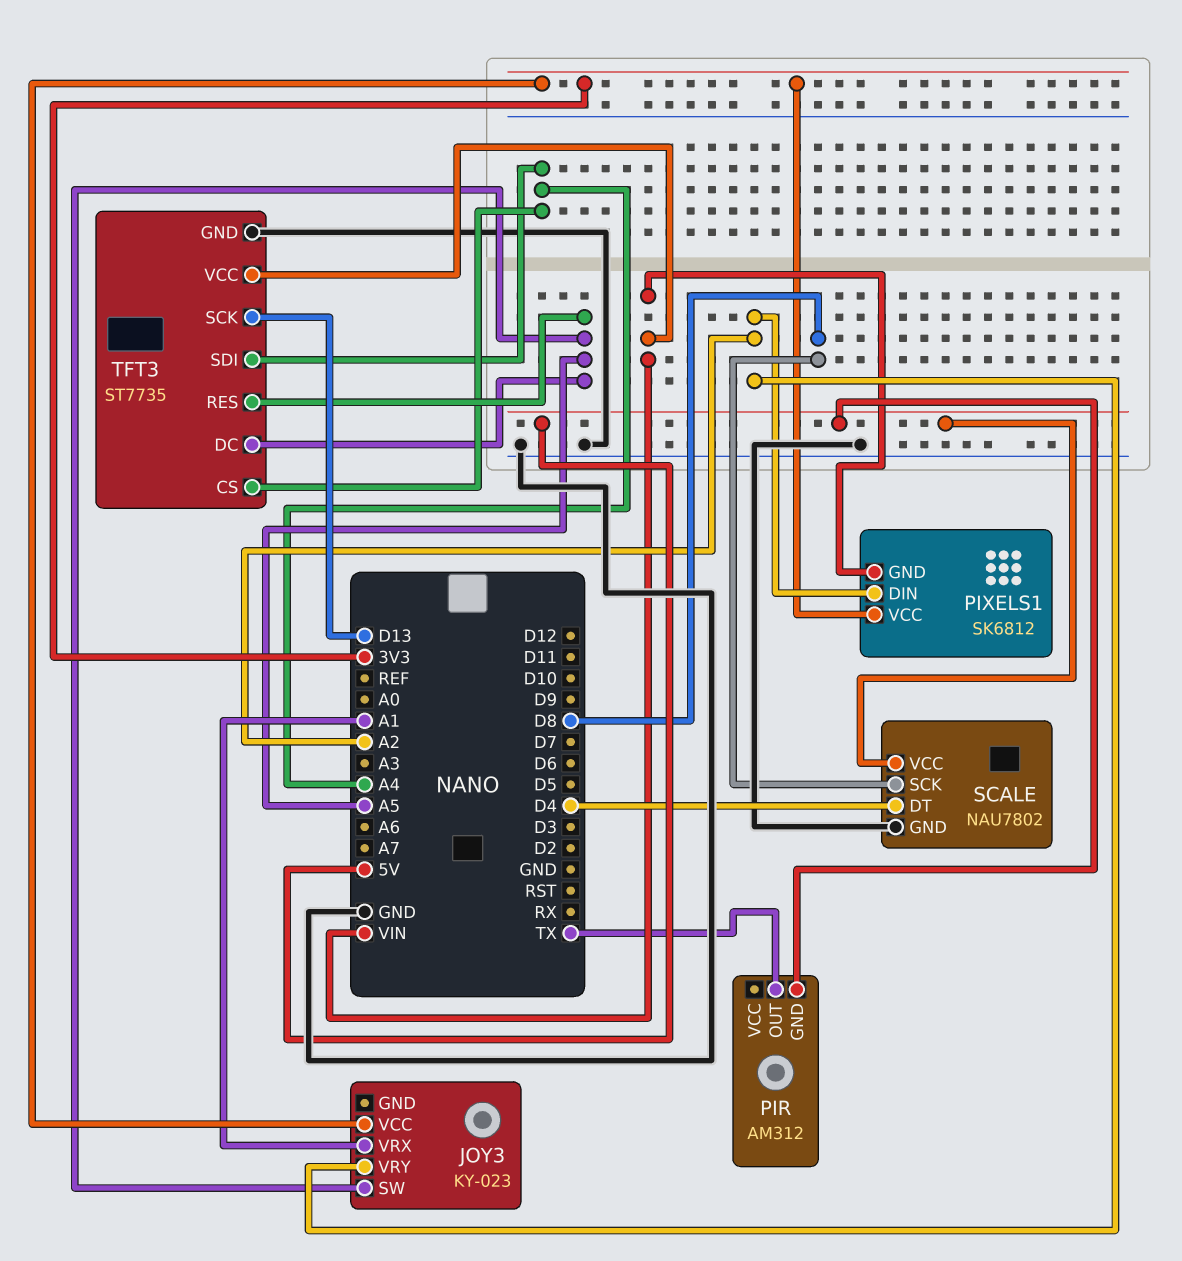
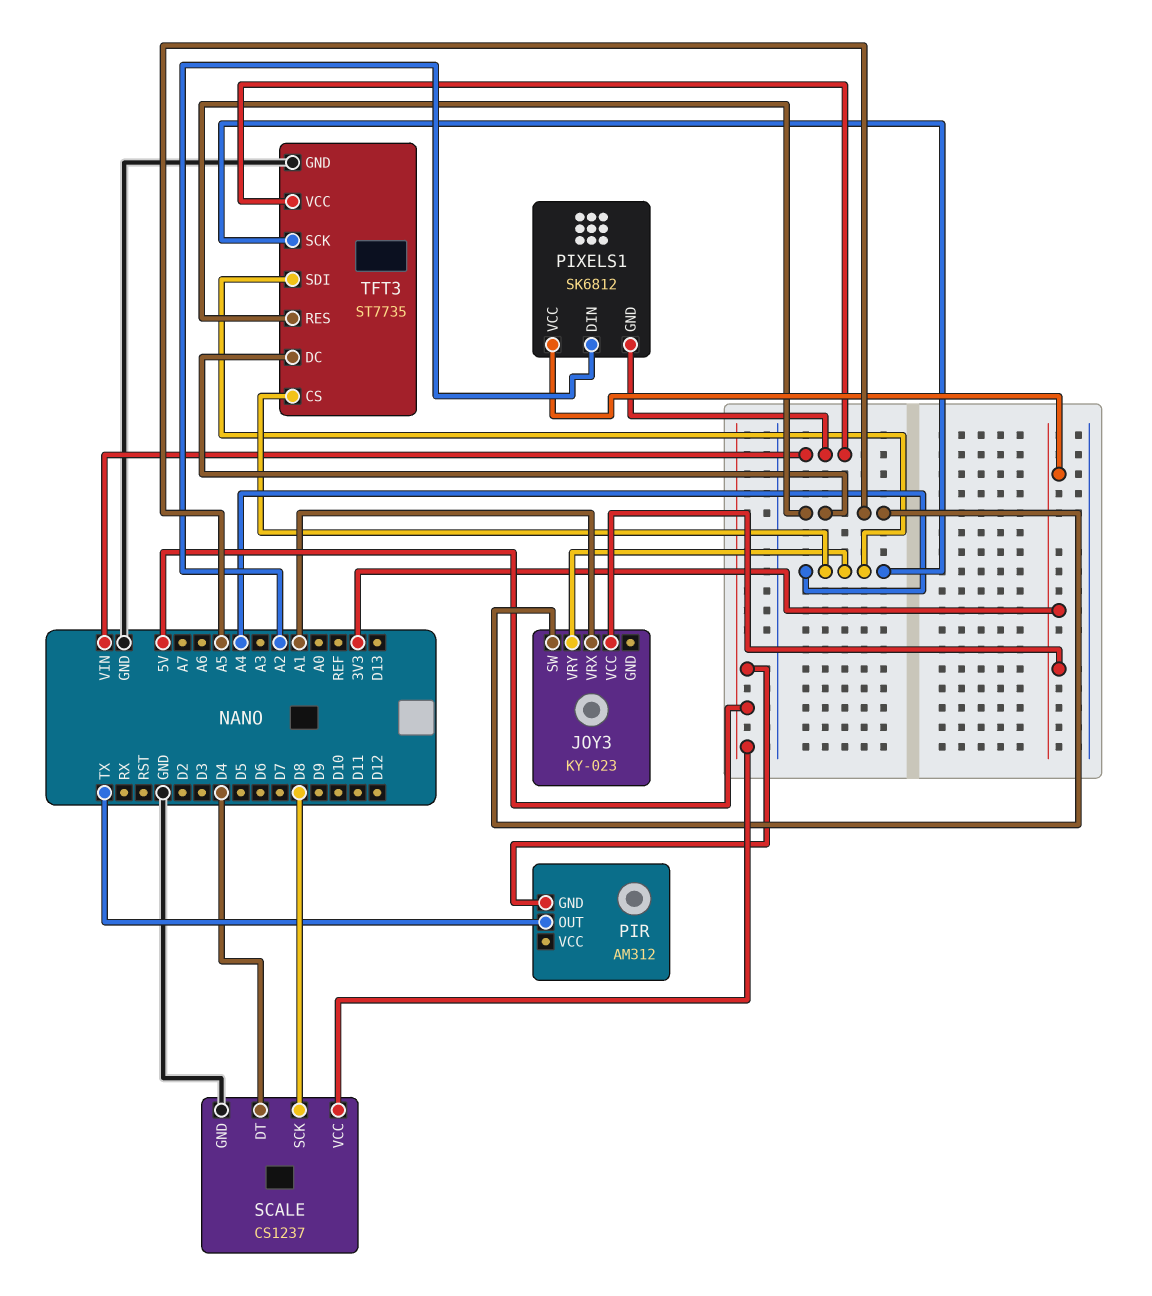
JOY3 pin VRY: A2 -> A4
SCALE: NAU7802 -> CS1237
TFT3 pin SCK: D13 -> A4

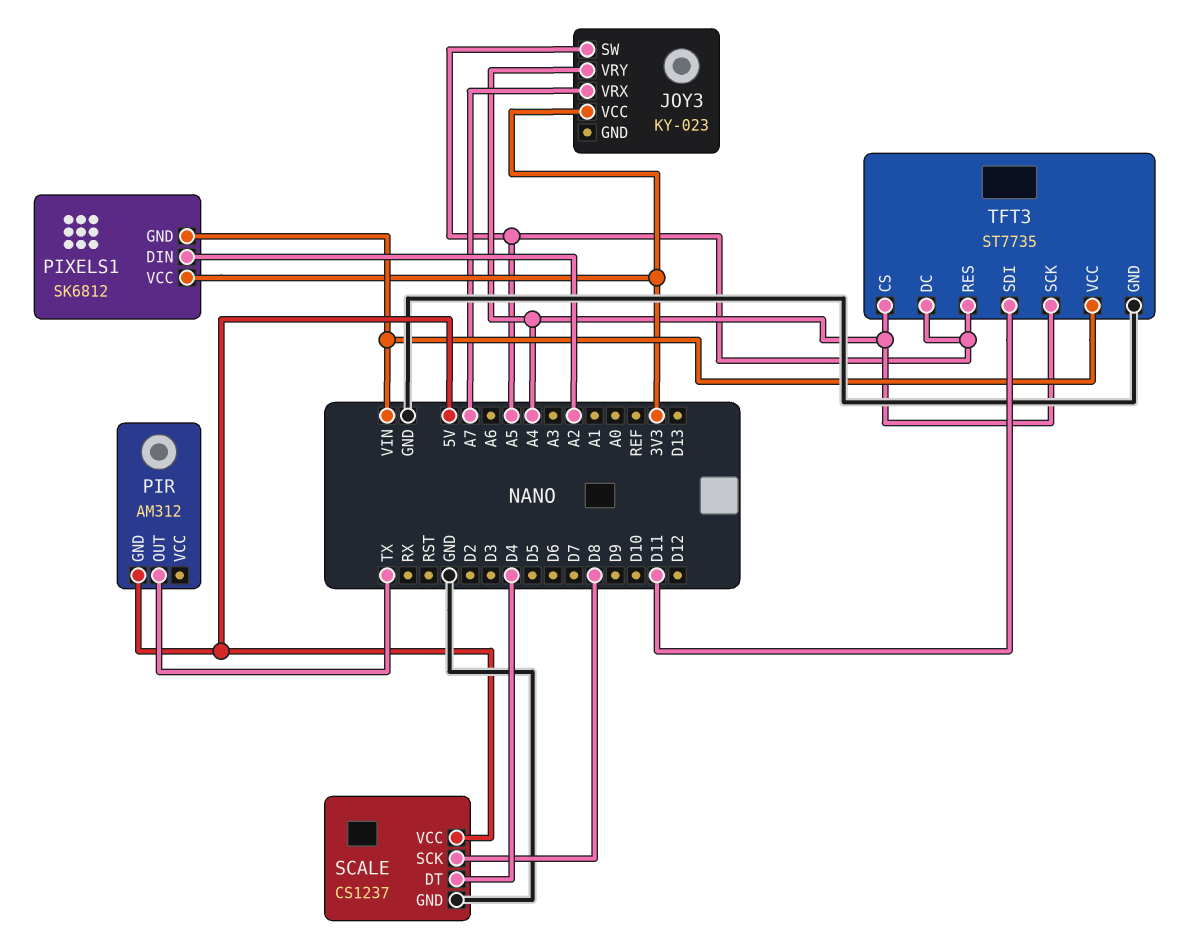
JOY3 pin VRX: A1 -> A7
TFT3 pin SDI: A4 -> D11

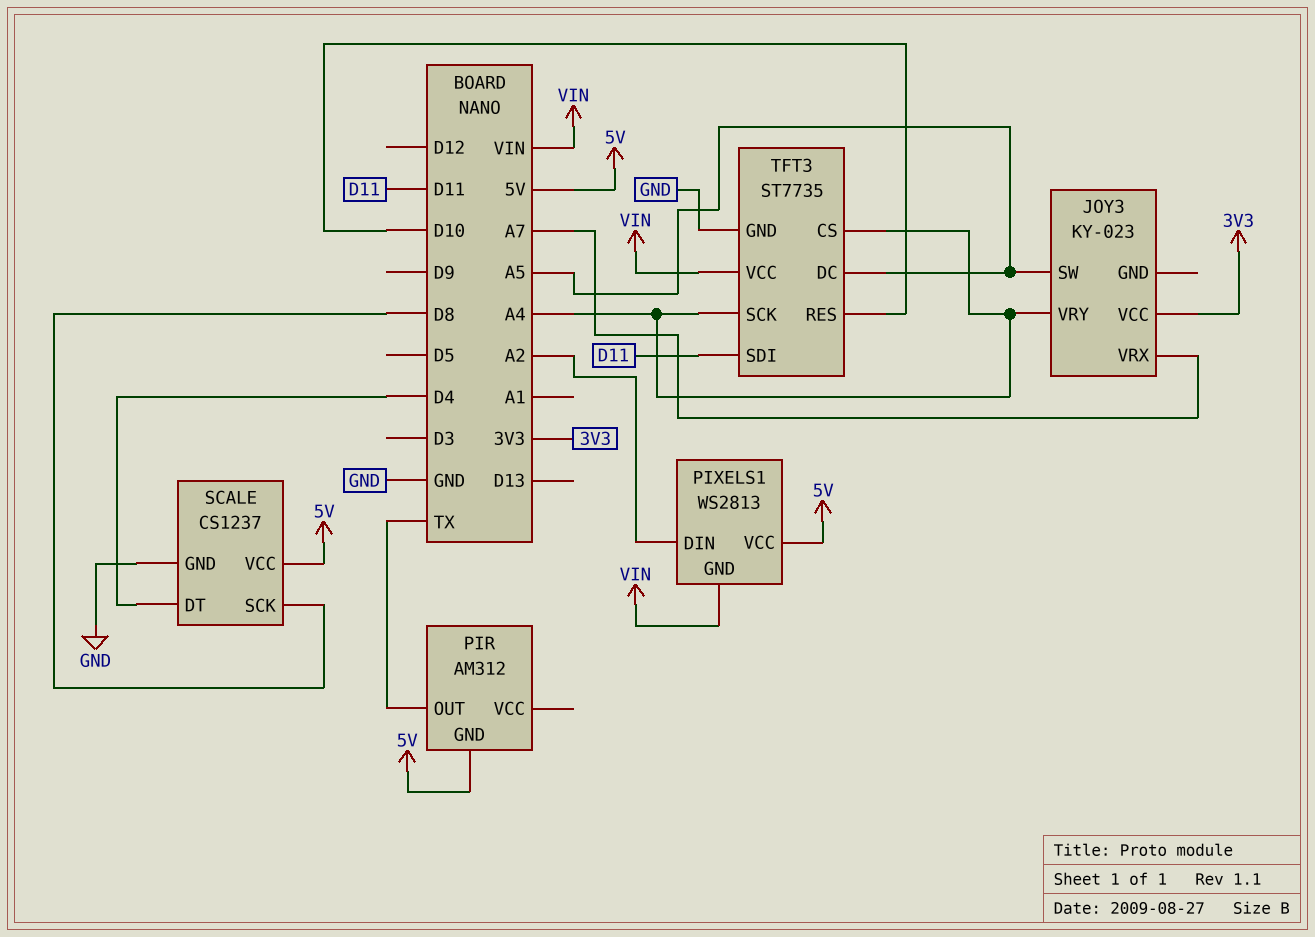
PIXELS1: SK6812 -> WS2813
PIXELS1 pin VCC: 3V3 -> 5V
TFT3 pin RES: A5 -> D10

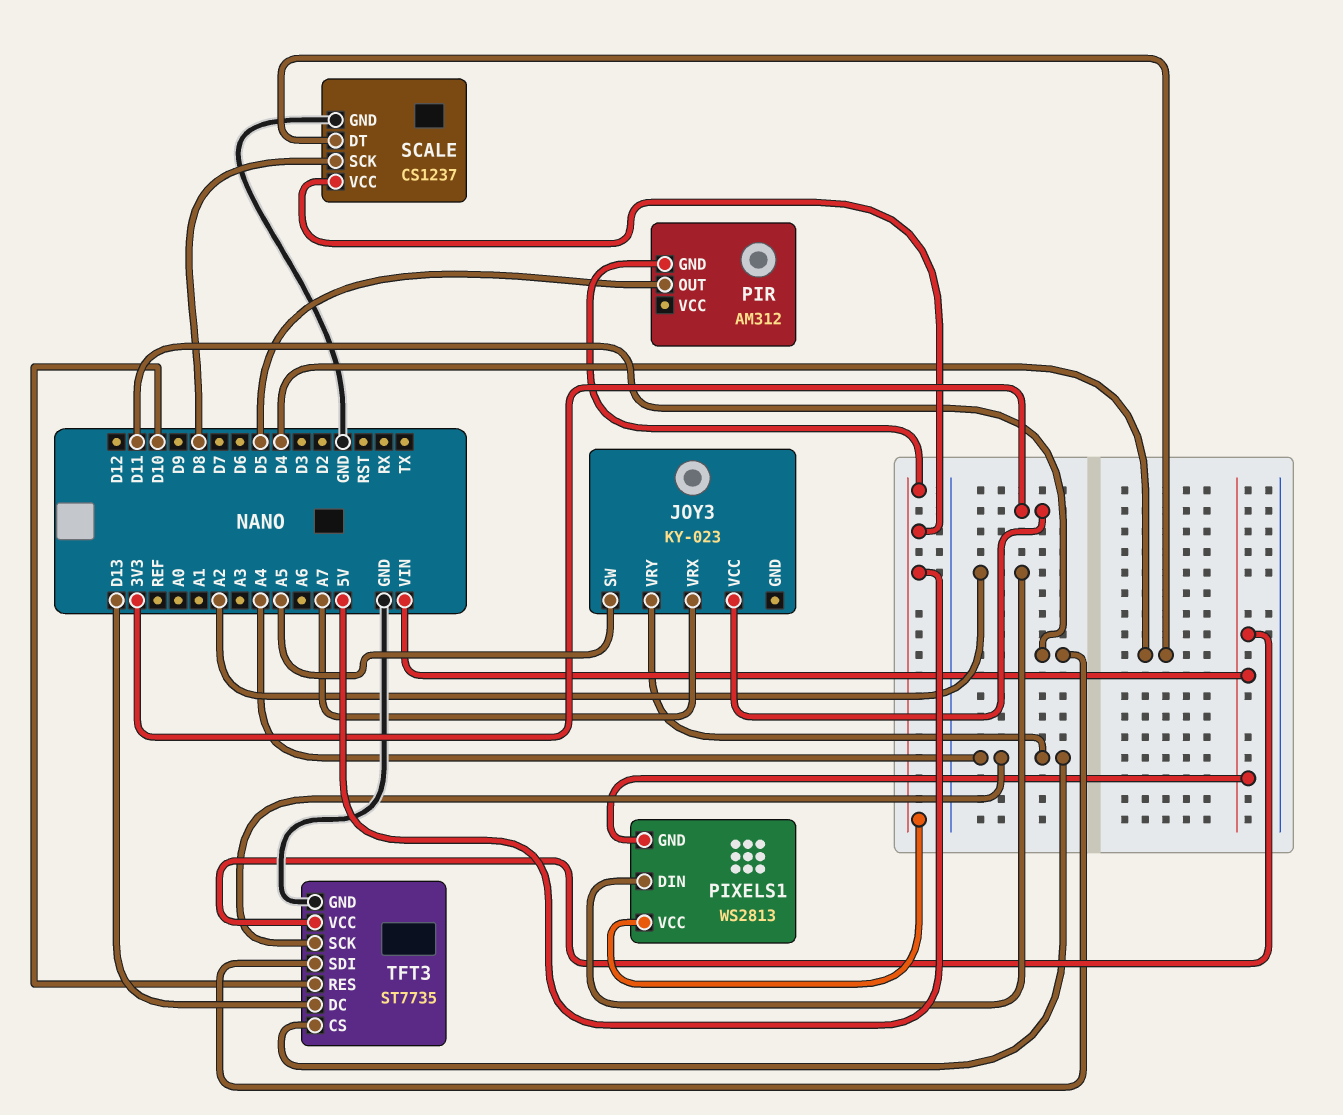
PIR pin OUT: TX -> D5
TFT3 pin DC: A5 -> D13

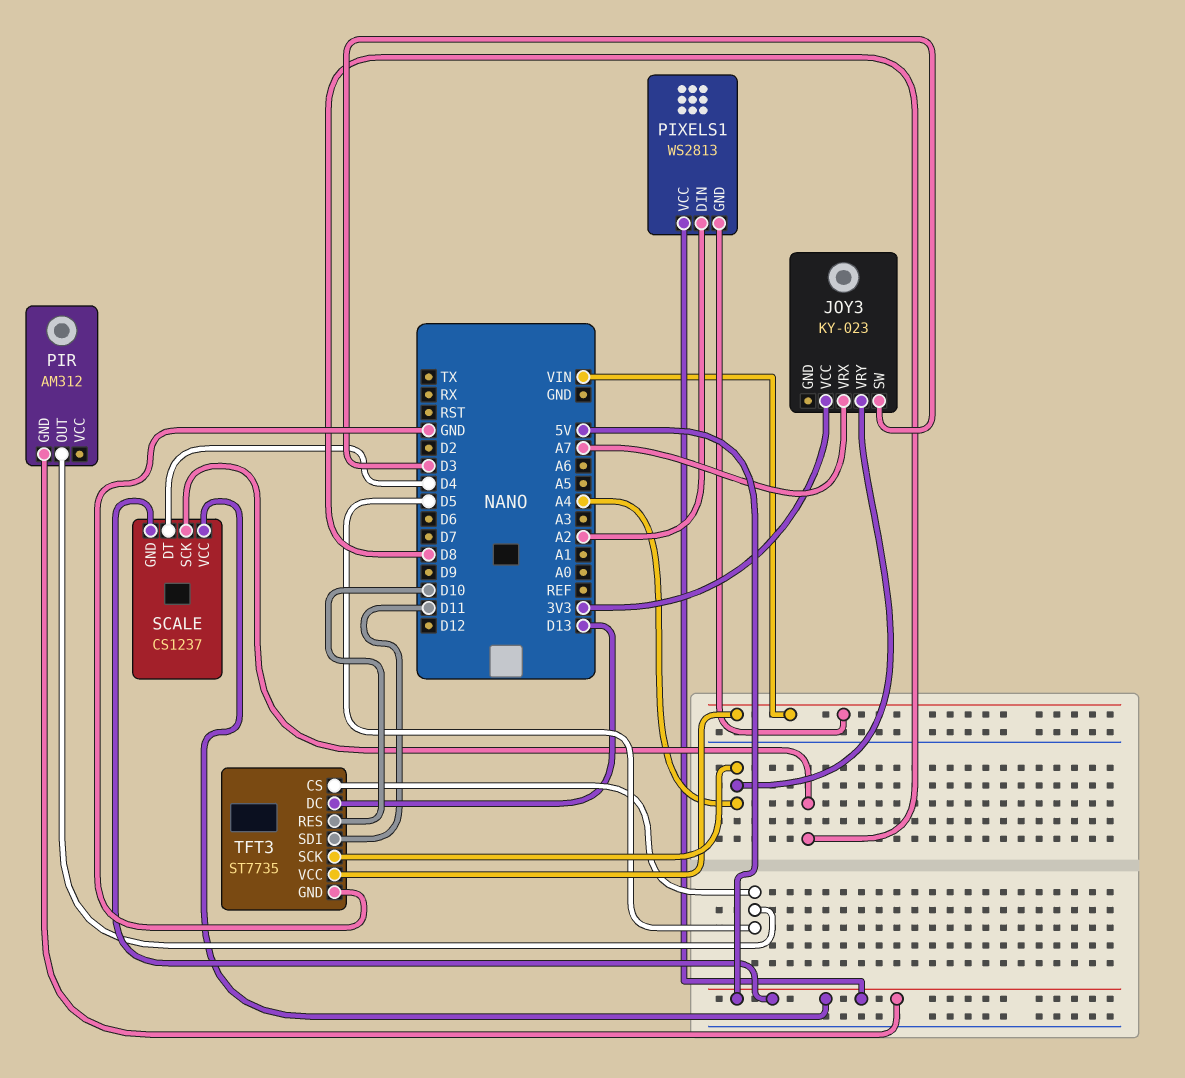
JOY3 pin SW: A5 -> D3
SCALE pin GND: GND -> 5V
TFT3 pin CS: A4 -> D5

